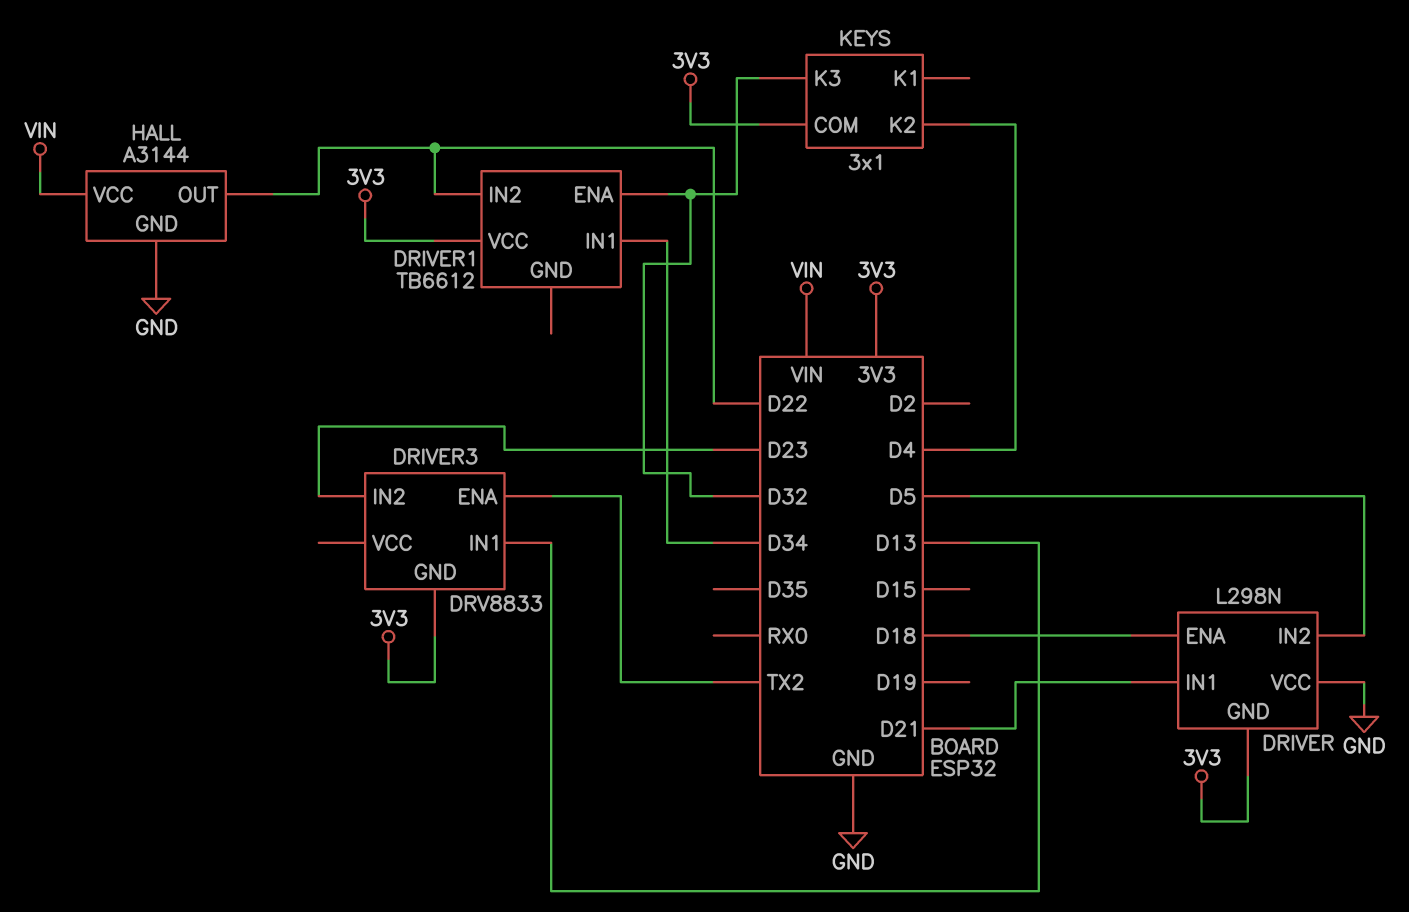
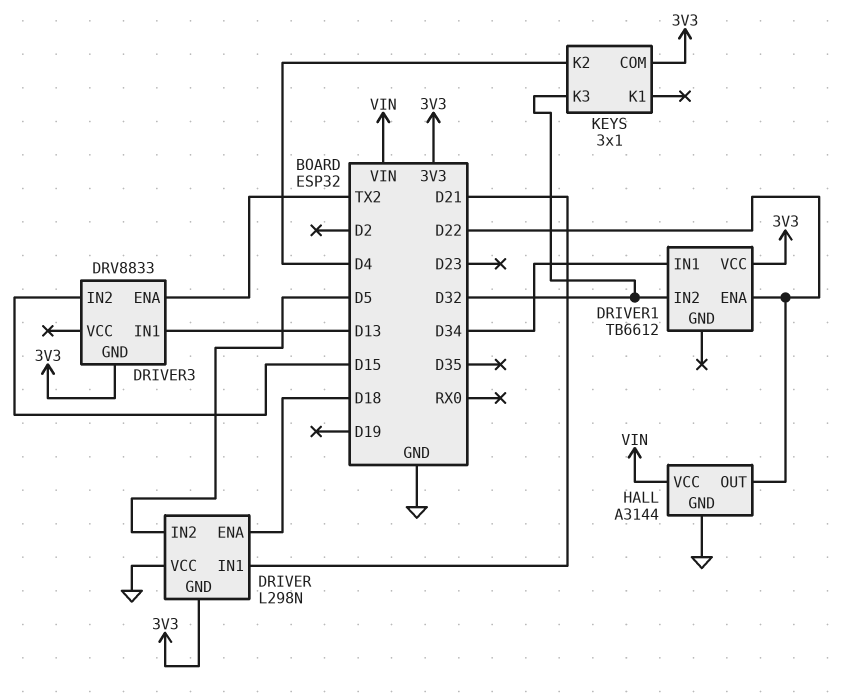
DRIVER1 pin ENA: D32 -> D22
DRIVER1 pin IN2: D22 -> D32
DRIVER3 pin IN2: D23 -> D15

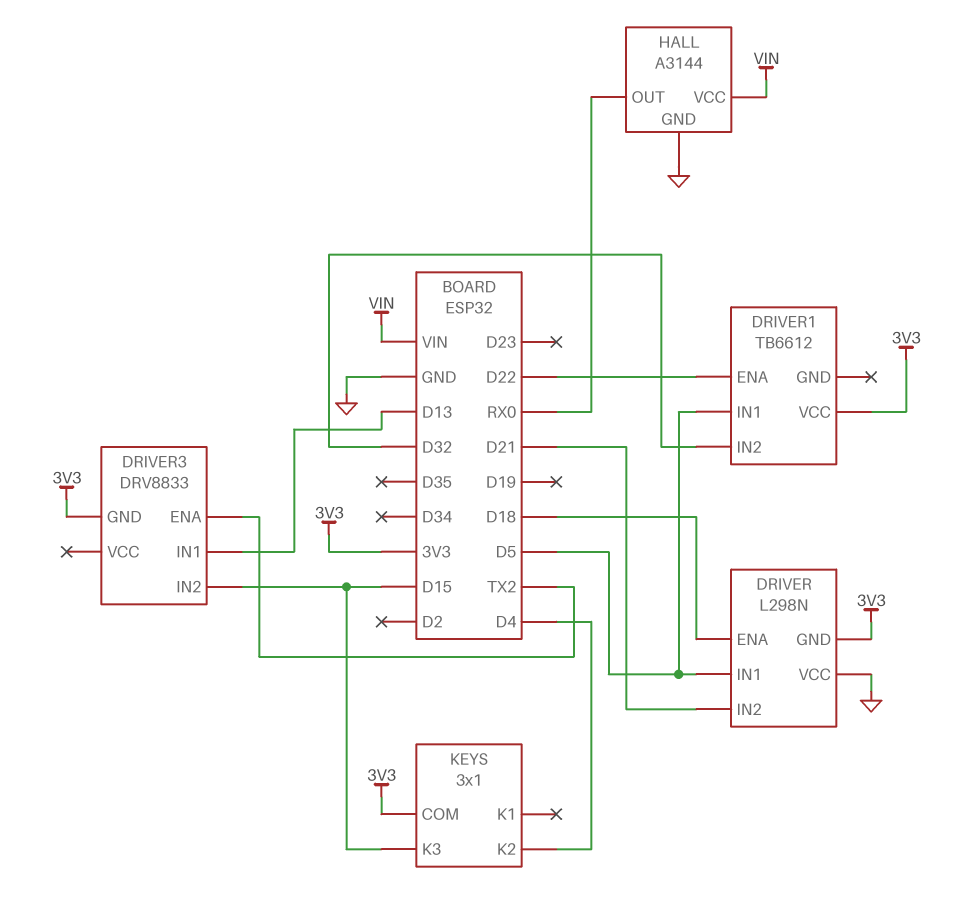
DRIVER pin IN1: D21 -> D5
DRIVER pin IN2: D5 -> D21
DRIVER1 pin IN1: D34 -> D5
HALL pin OUT: D22 -> RX0
KEYS pin K3: D32 -> D15

